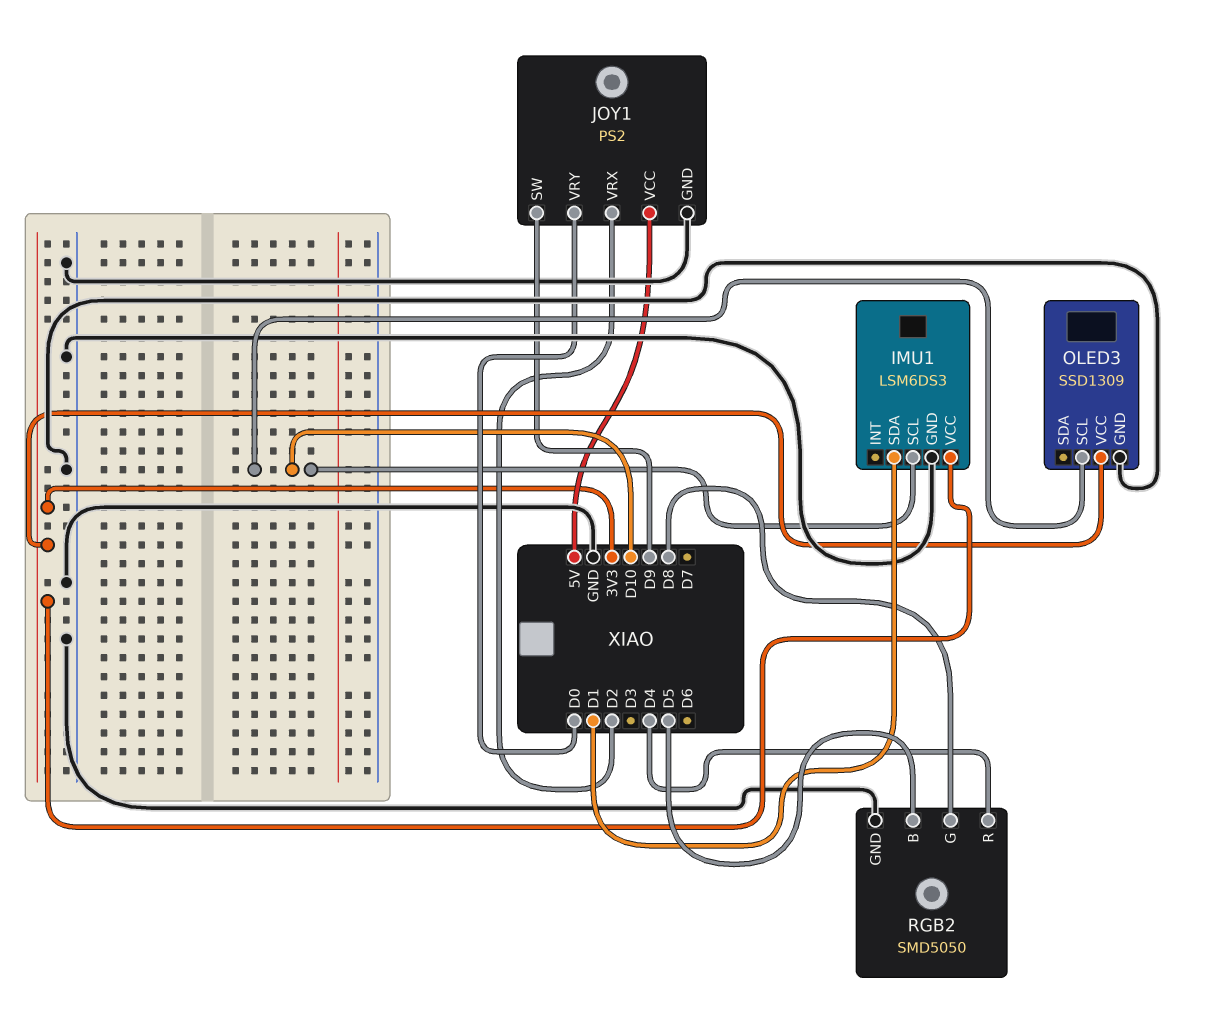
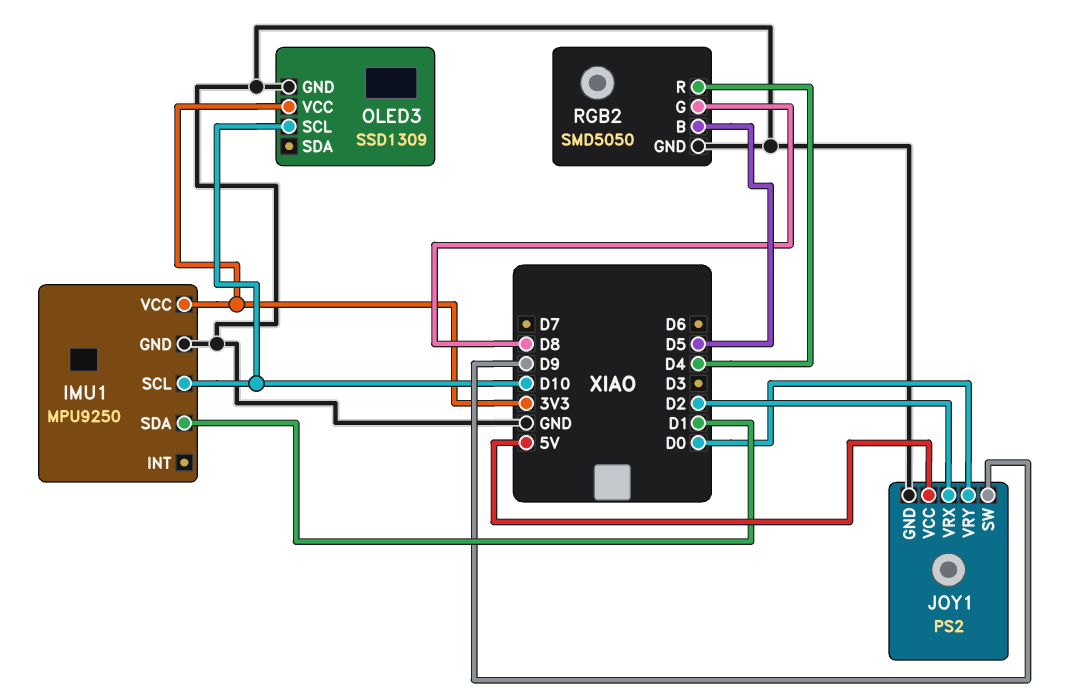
IMU1: LSM6DS3 -> MPU9250

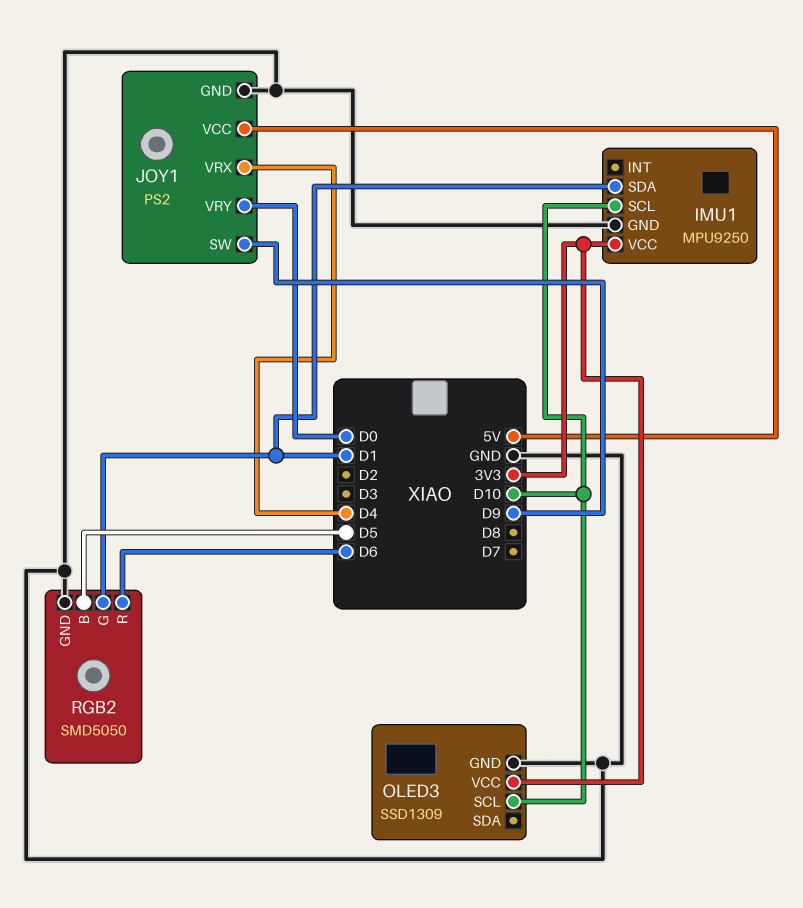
JOY1 pin VRX: D2 -> D4
RGB2 pin G: D8 -> D1
RGB2 pin R: D4 -> D6

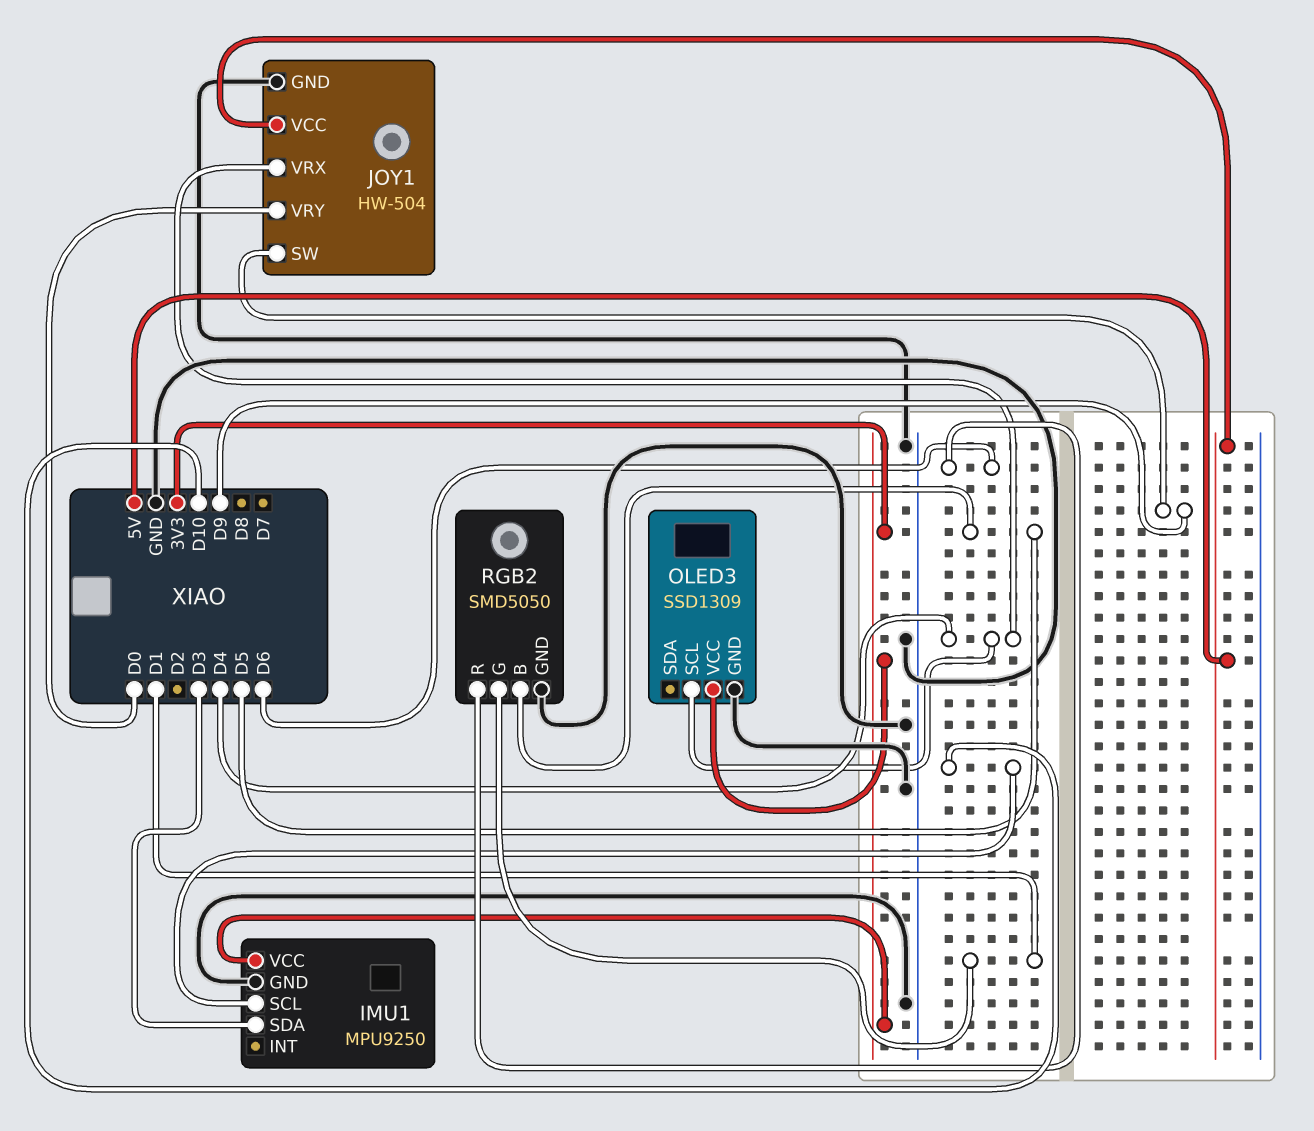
IMU1 pin SDA: D1 -> D3
JOY1: PS2 -> HW-504
OLED3 pin SCL: D10 -> D4

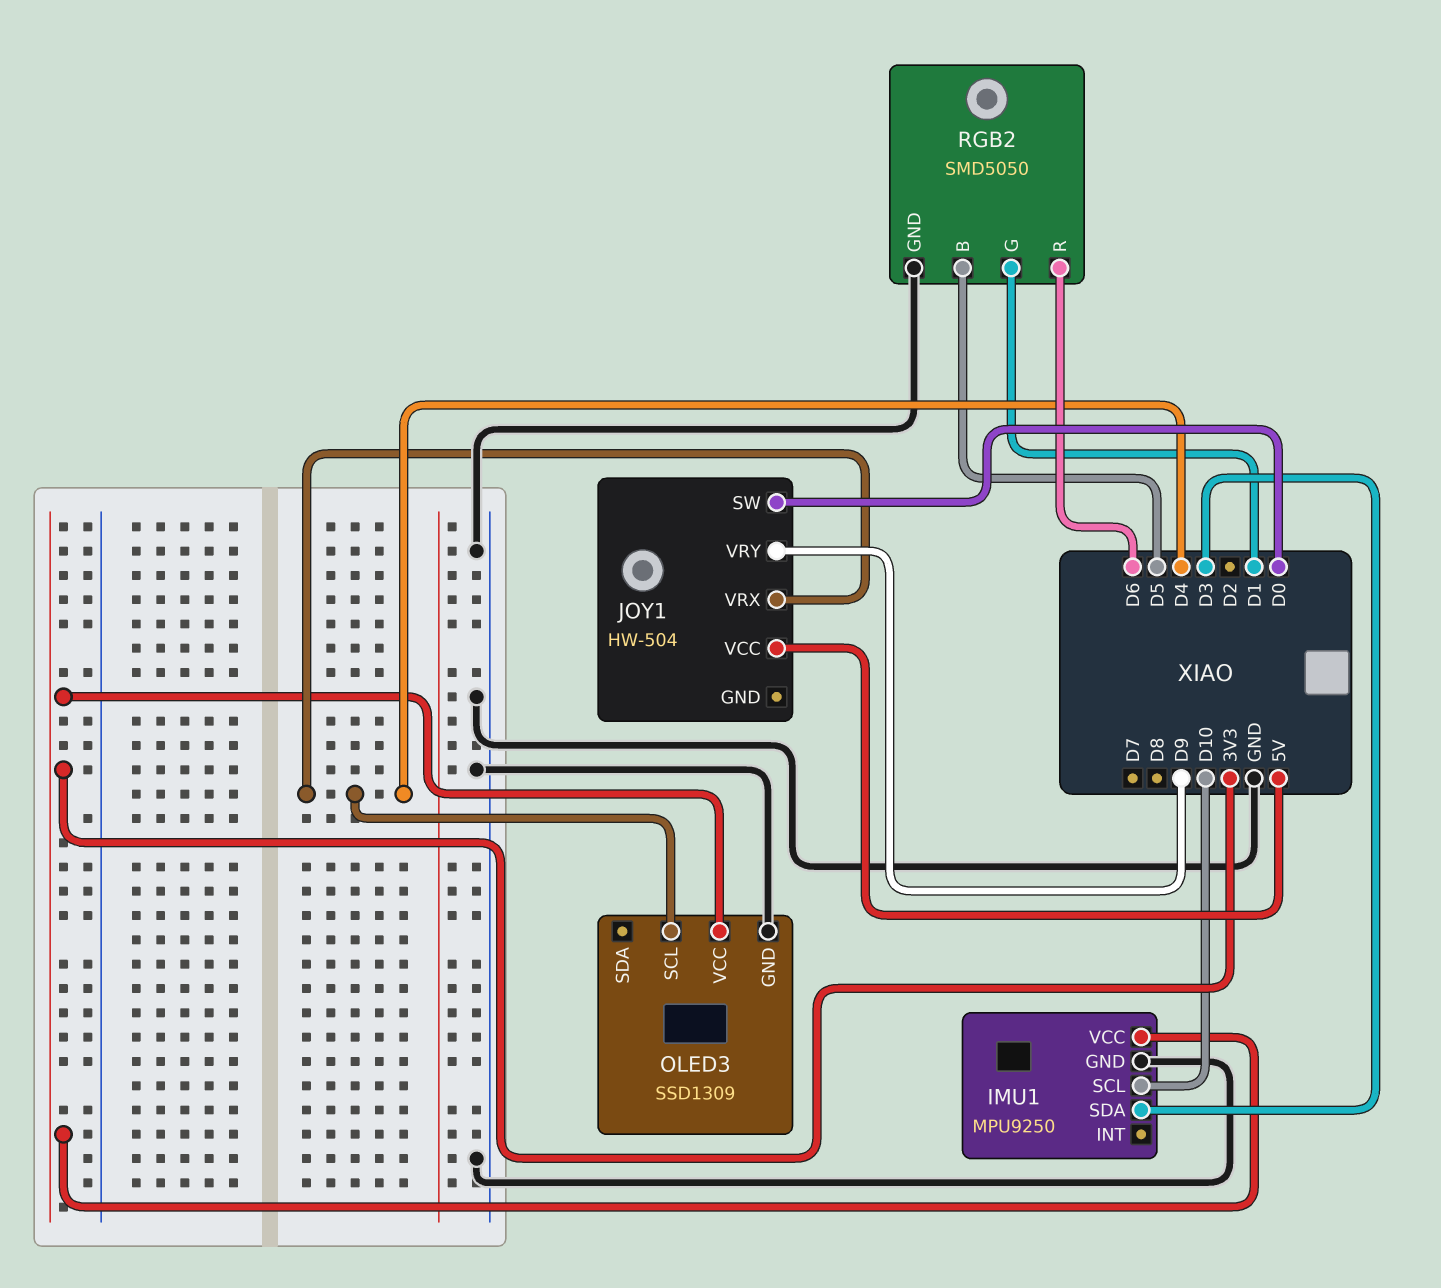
JOY1 pin GND: GND -> none
JOY1 pin SW: D9 -> D0
JOY1 pin VRY: D0 -> D9

